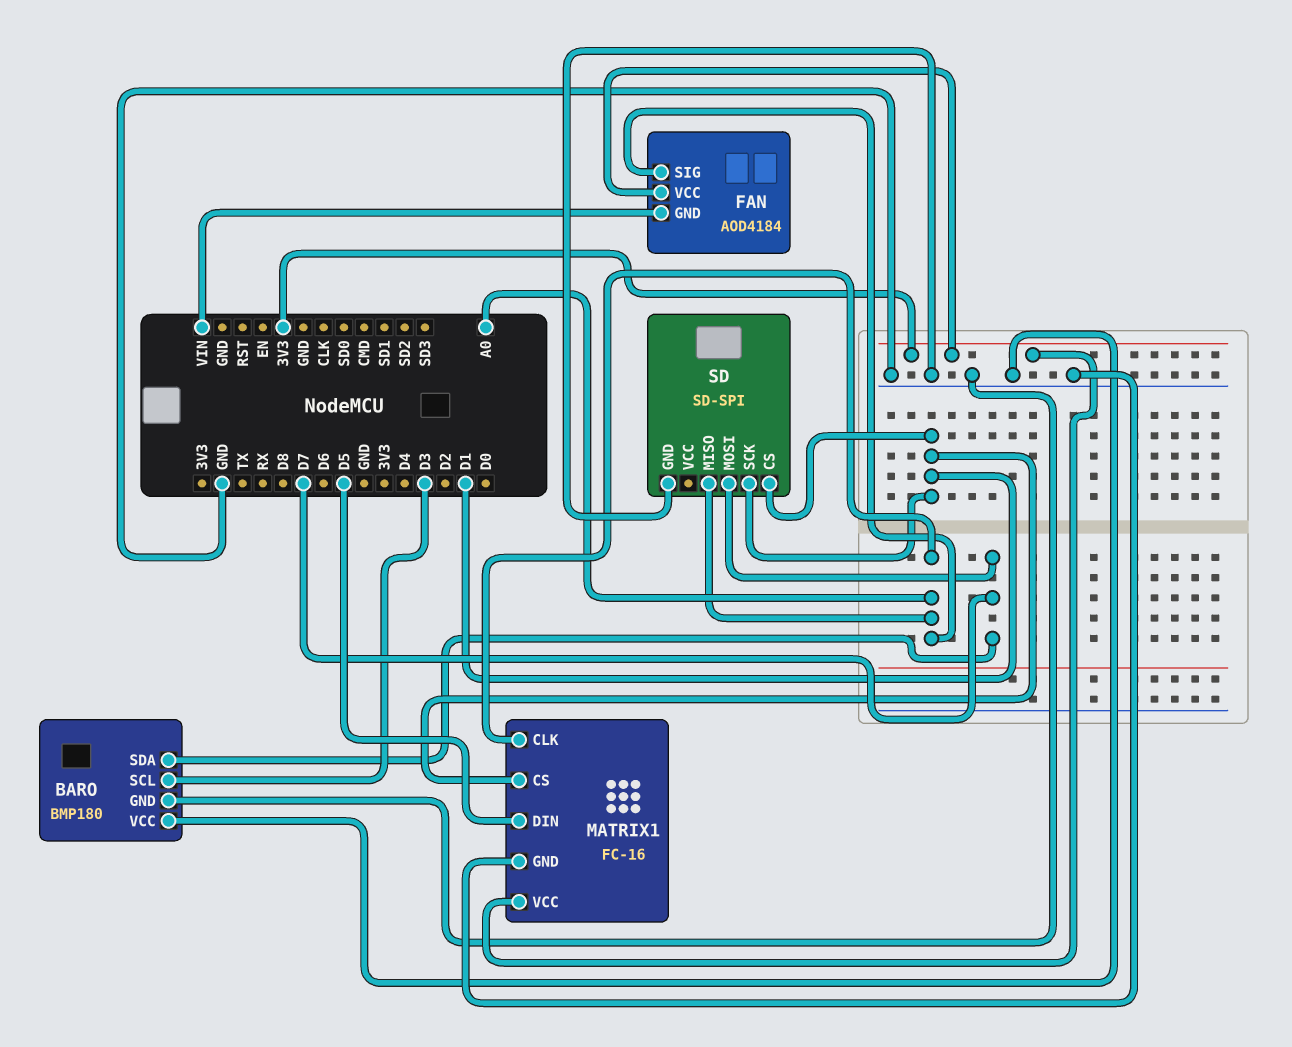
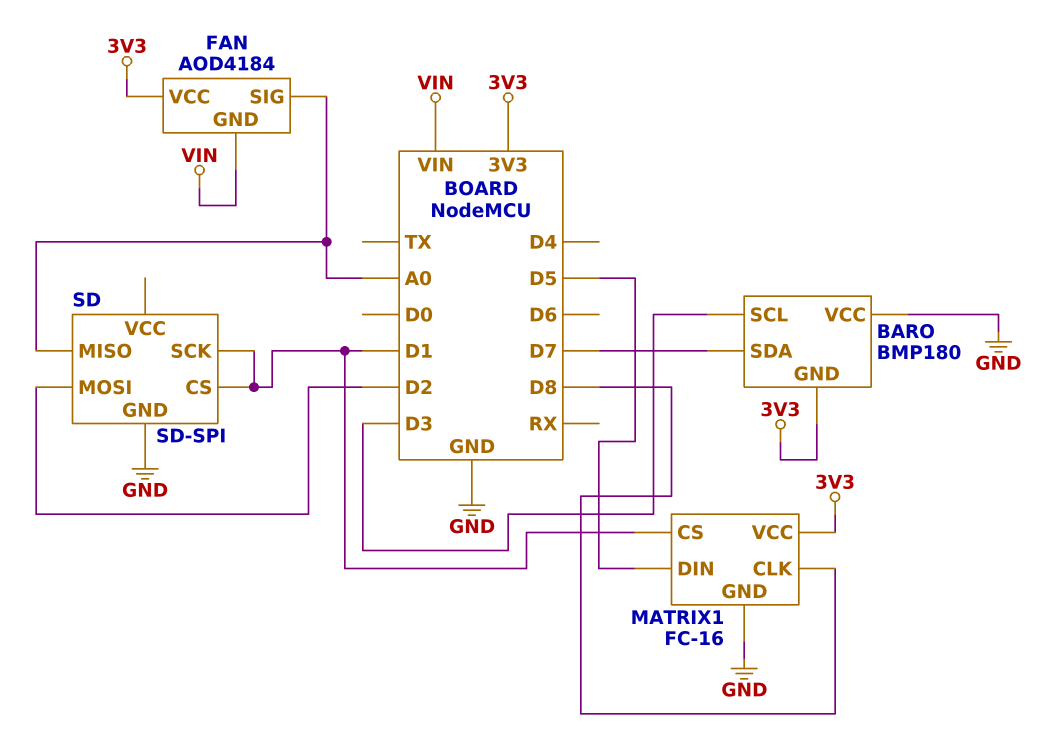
BARO pin GND: GND -> 3V3
MATRIX1 pin CLK: A0 -> D8
SD pin MOSI: D7 -> D2

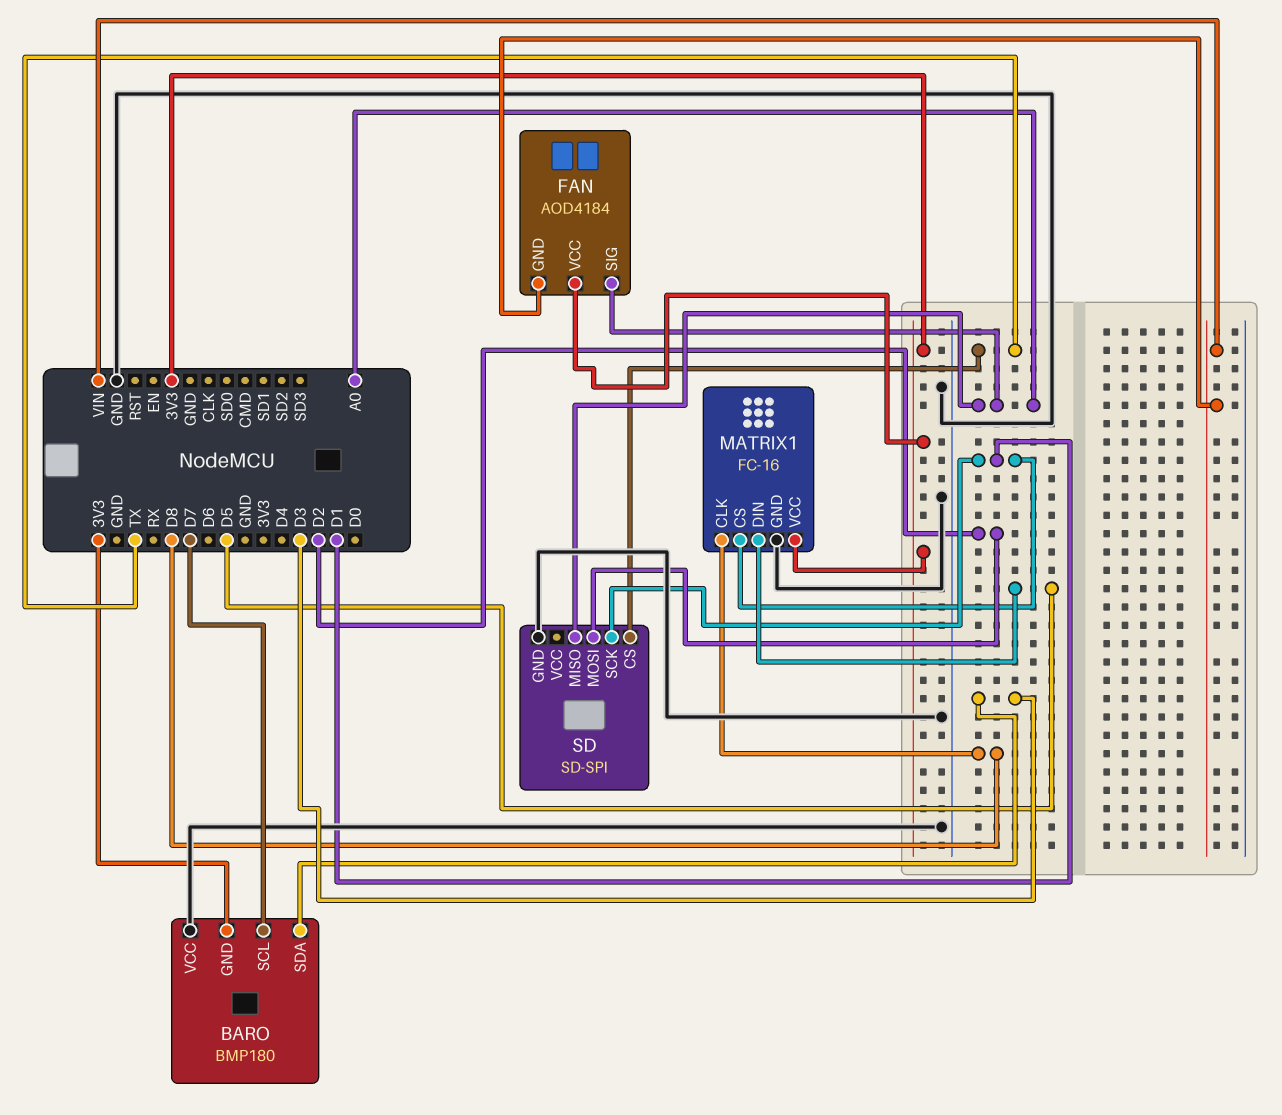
BARO pin SCL: D3 -> D7
BARO pin SDA: D7 -> D3
SD pin CS: D1 -> TX

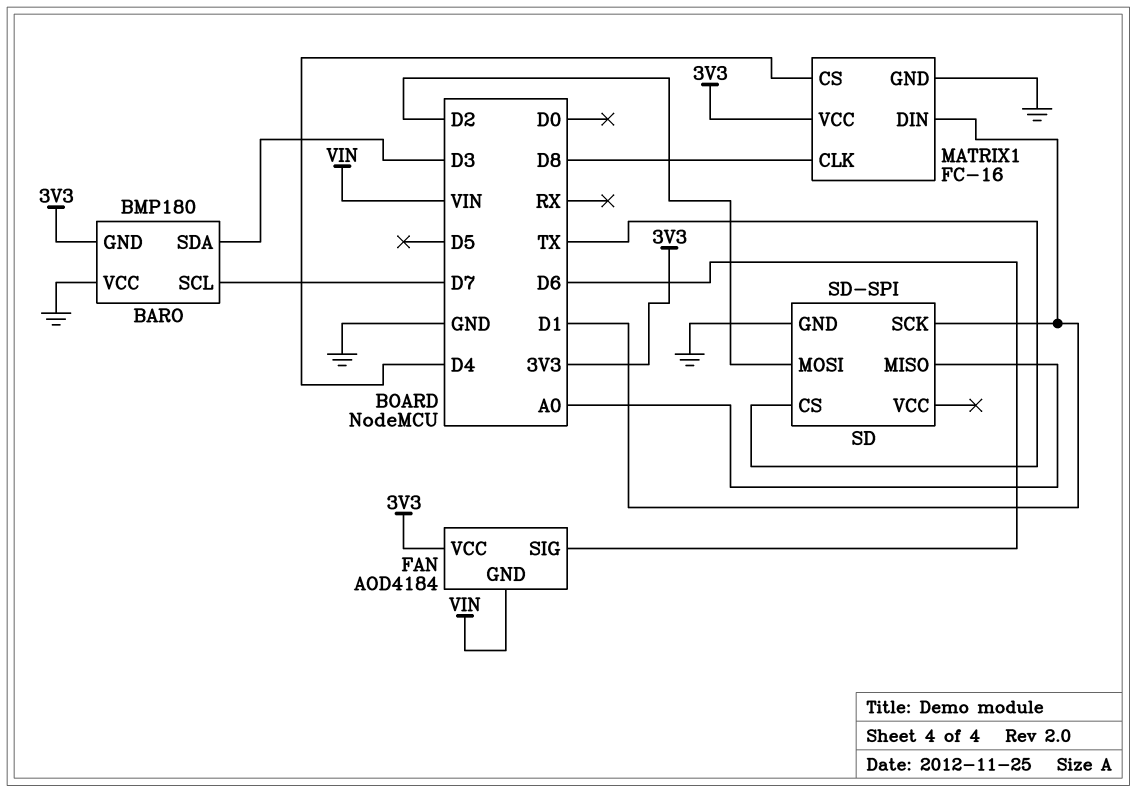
FAN pin SIG: A0 -> D6
MATRIX1 pin CS: D1 -> D4
MATRIX1 pin DIN: D5 -> D1

